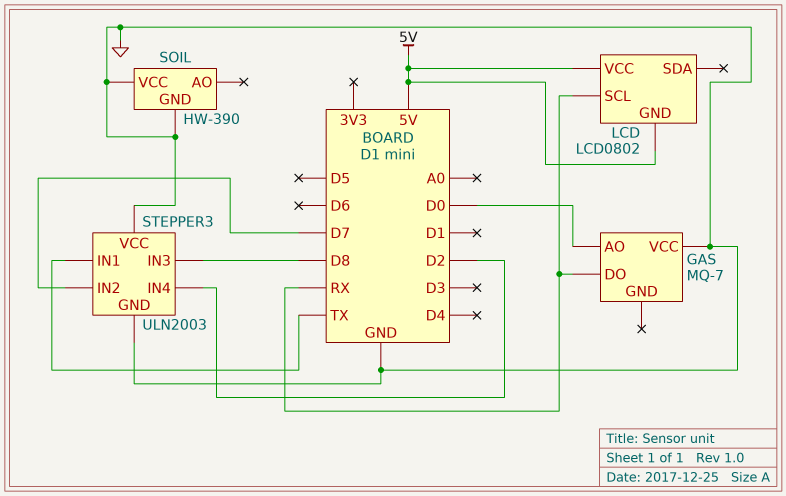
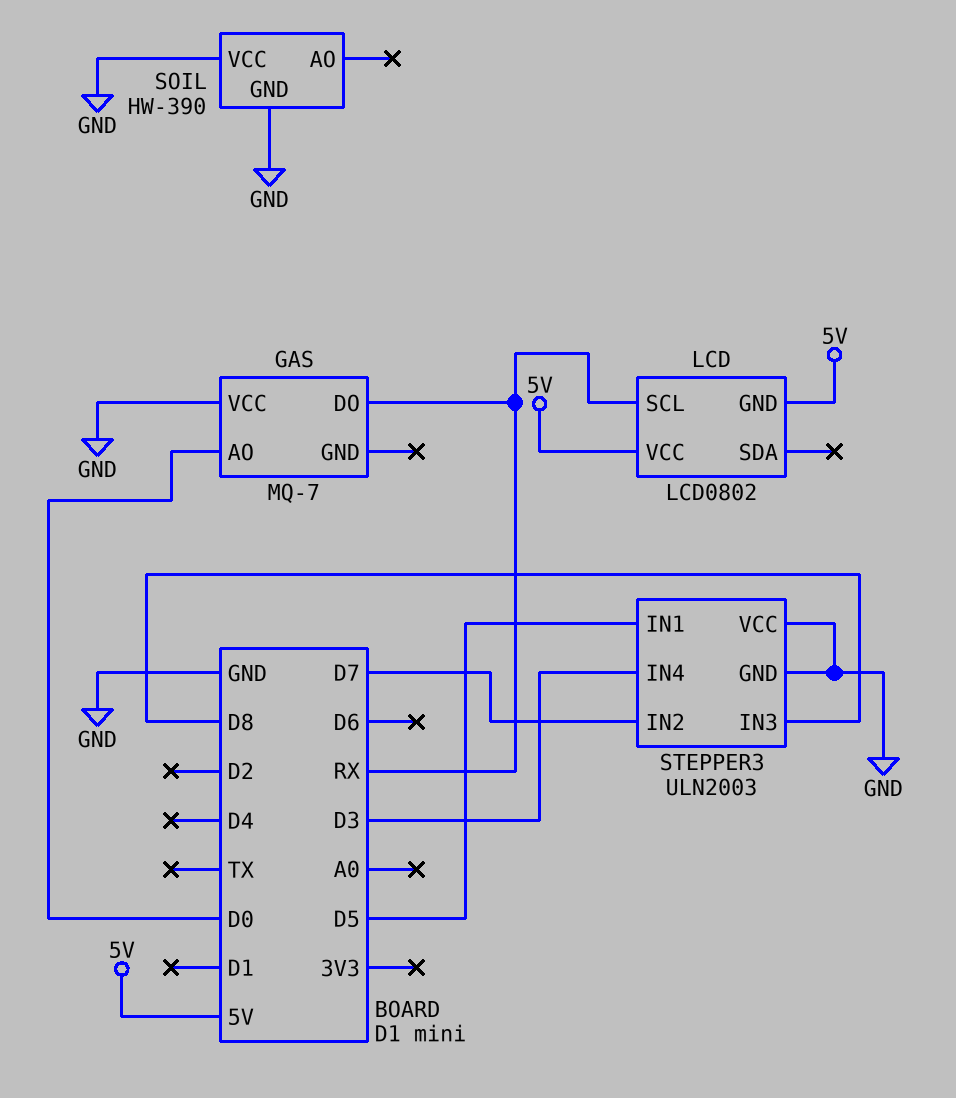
STEPPER3 pin IN1: TX -> D5
STEPPER3 pin IN4: D2 -> D3

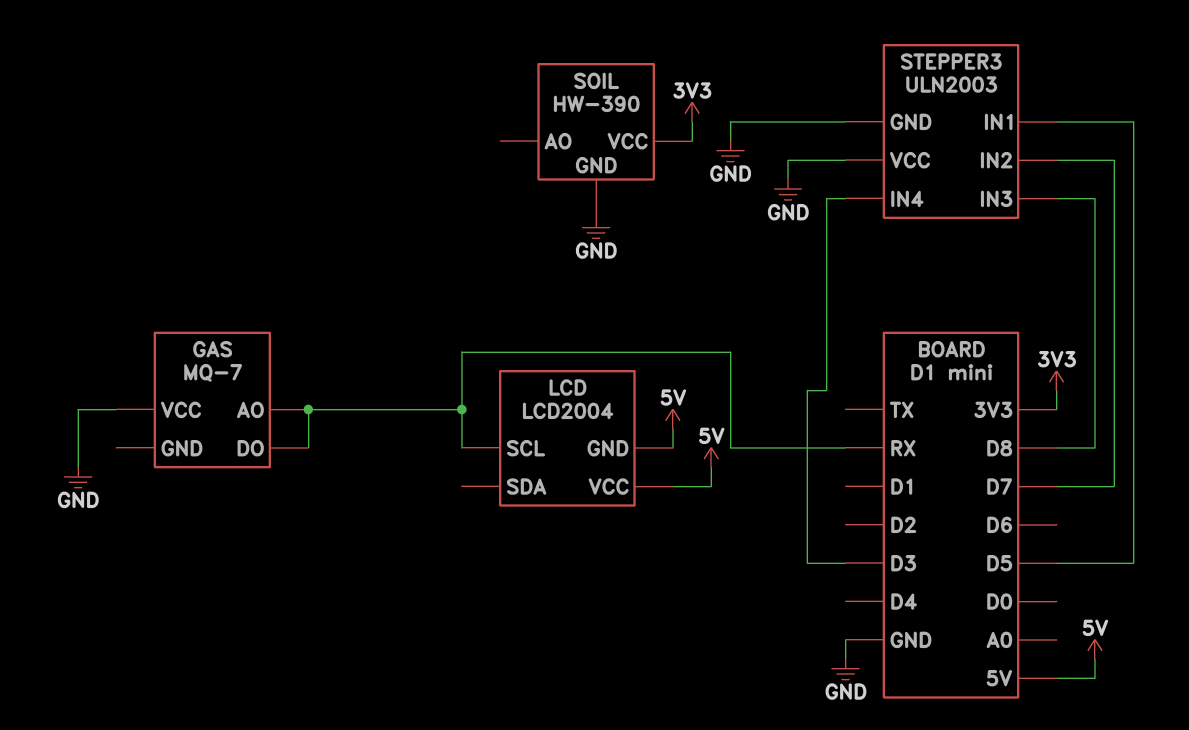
GAS pin AO: D0 -> RX
LCD: LCD0802 -> LCD2004
SOIL pin VCC: GND -> 3V3

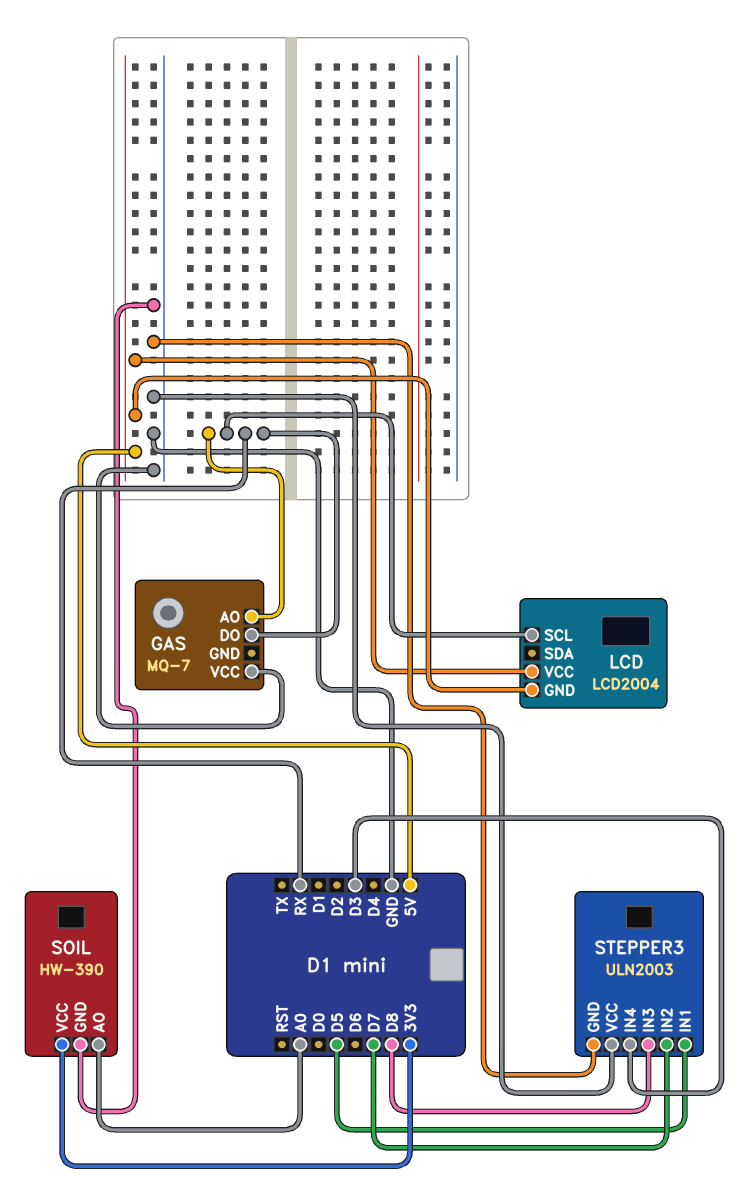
SOIL pin AO: none -> A0

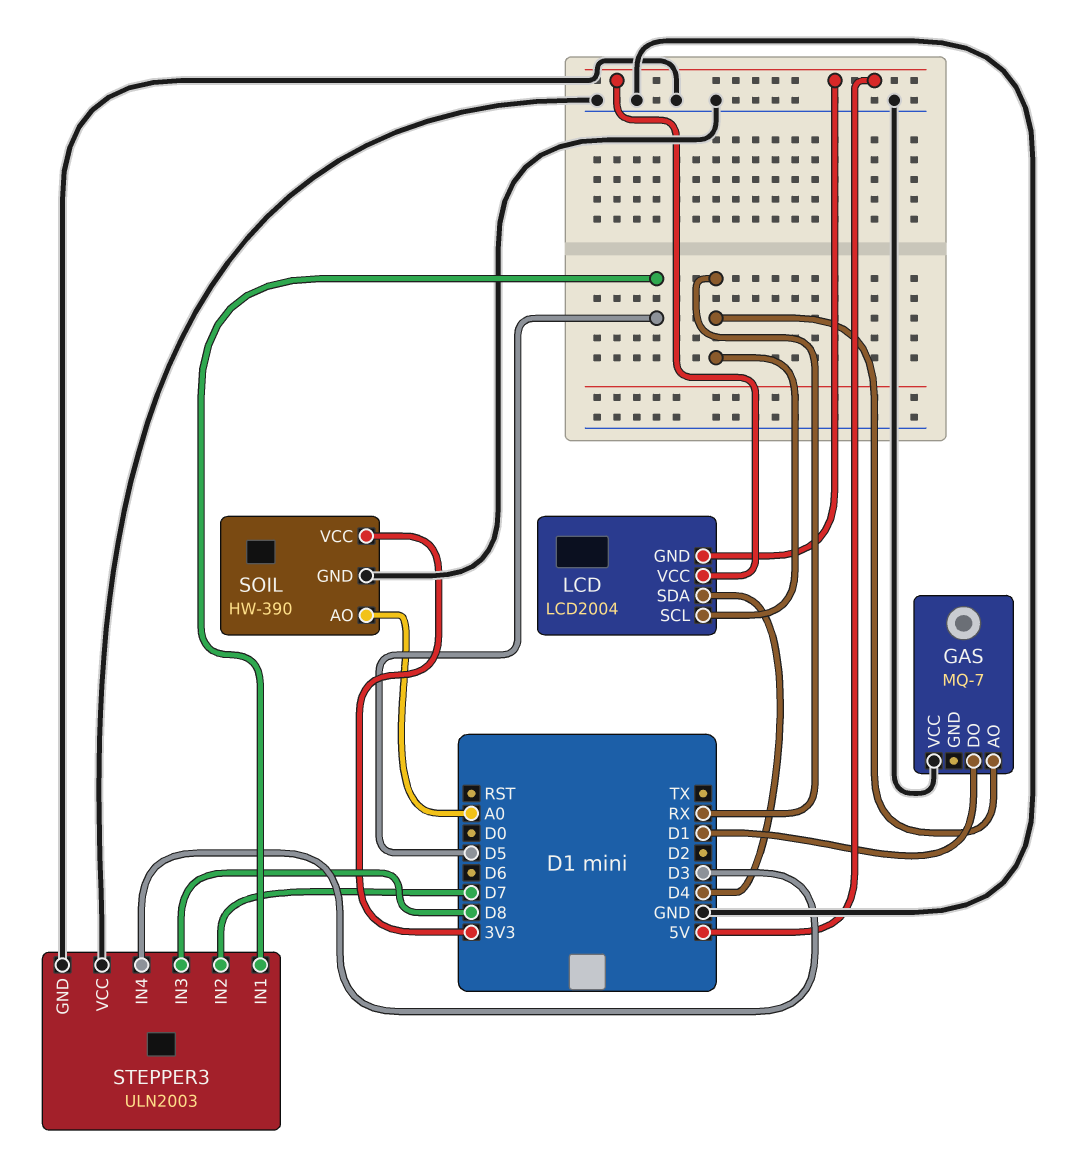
GAS pin DO: RX -> D1
LCD pin SDA: none -> D4

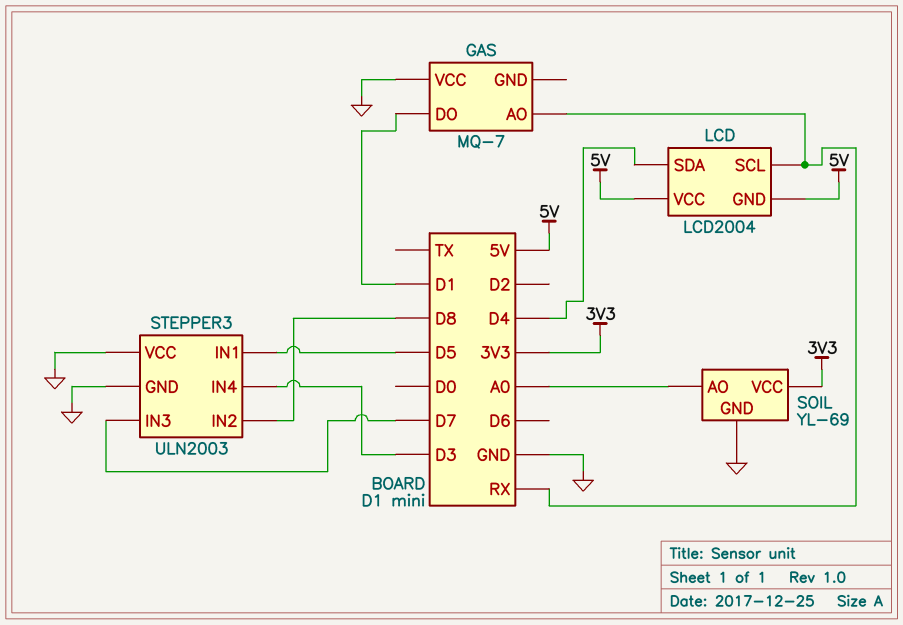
SOIL: HW-390 -> YL-69
STEPPER3 pin IN2: D7 -> D8
STEPPER3 pin IN3: D8 -> D7

